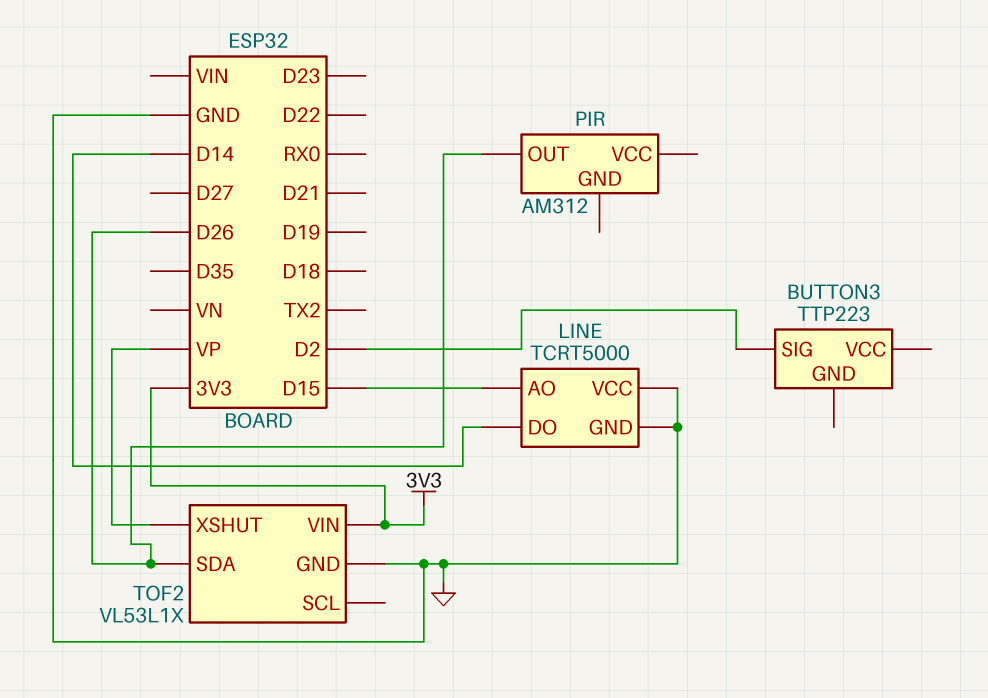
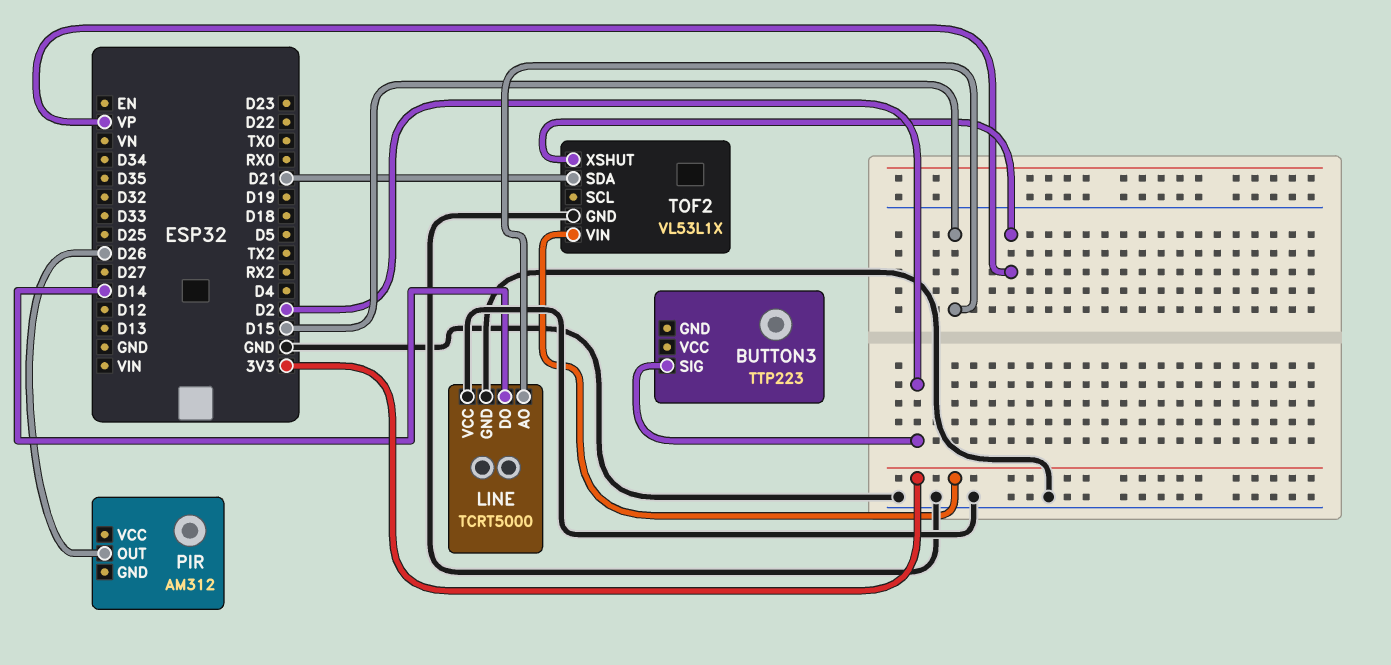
TOF2 pin SDA: D26 -> D21

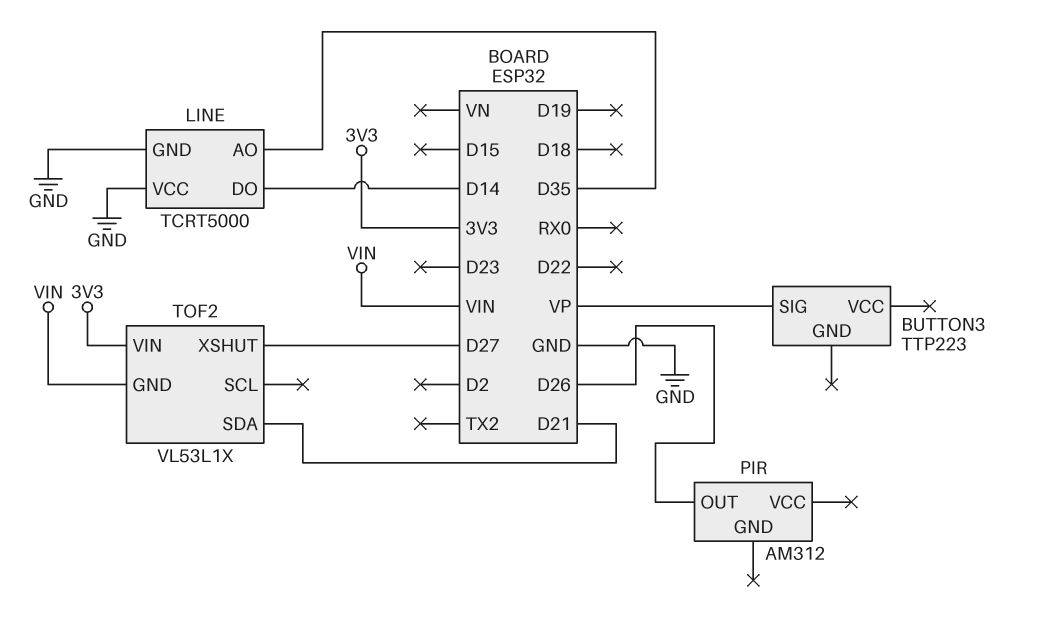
BUTTON3 pin SIG: D2 -> VP
LINE pin AO: D15 -> D35
TOF2 pin GND: GND -> VIN
TOF2 pin XSHUT: VP -> D27

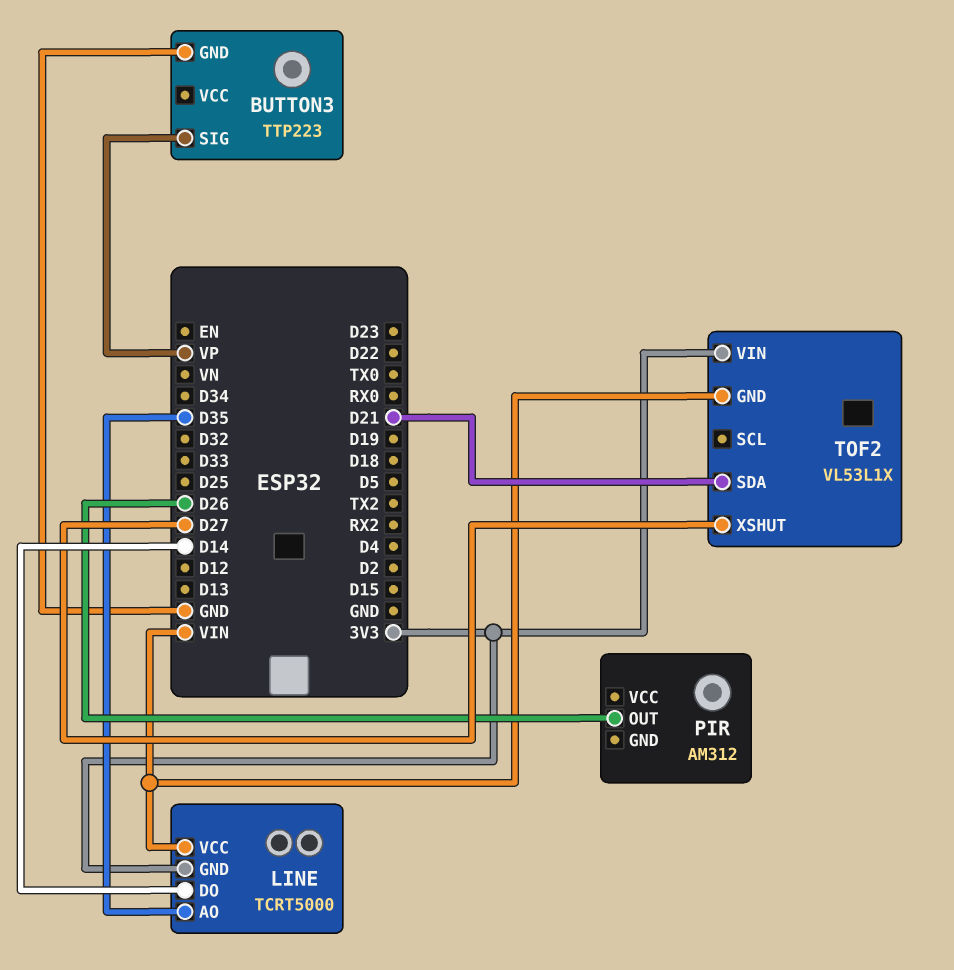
BUTTON3 pin GND: none -> GND
LINE pin GND: GND -> 3V3
LINE pin VCC: GND -> VIN

